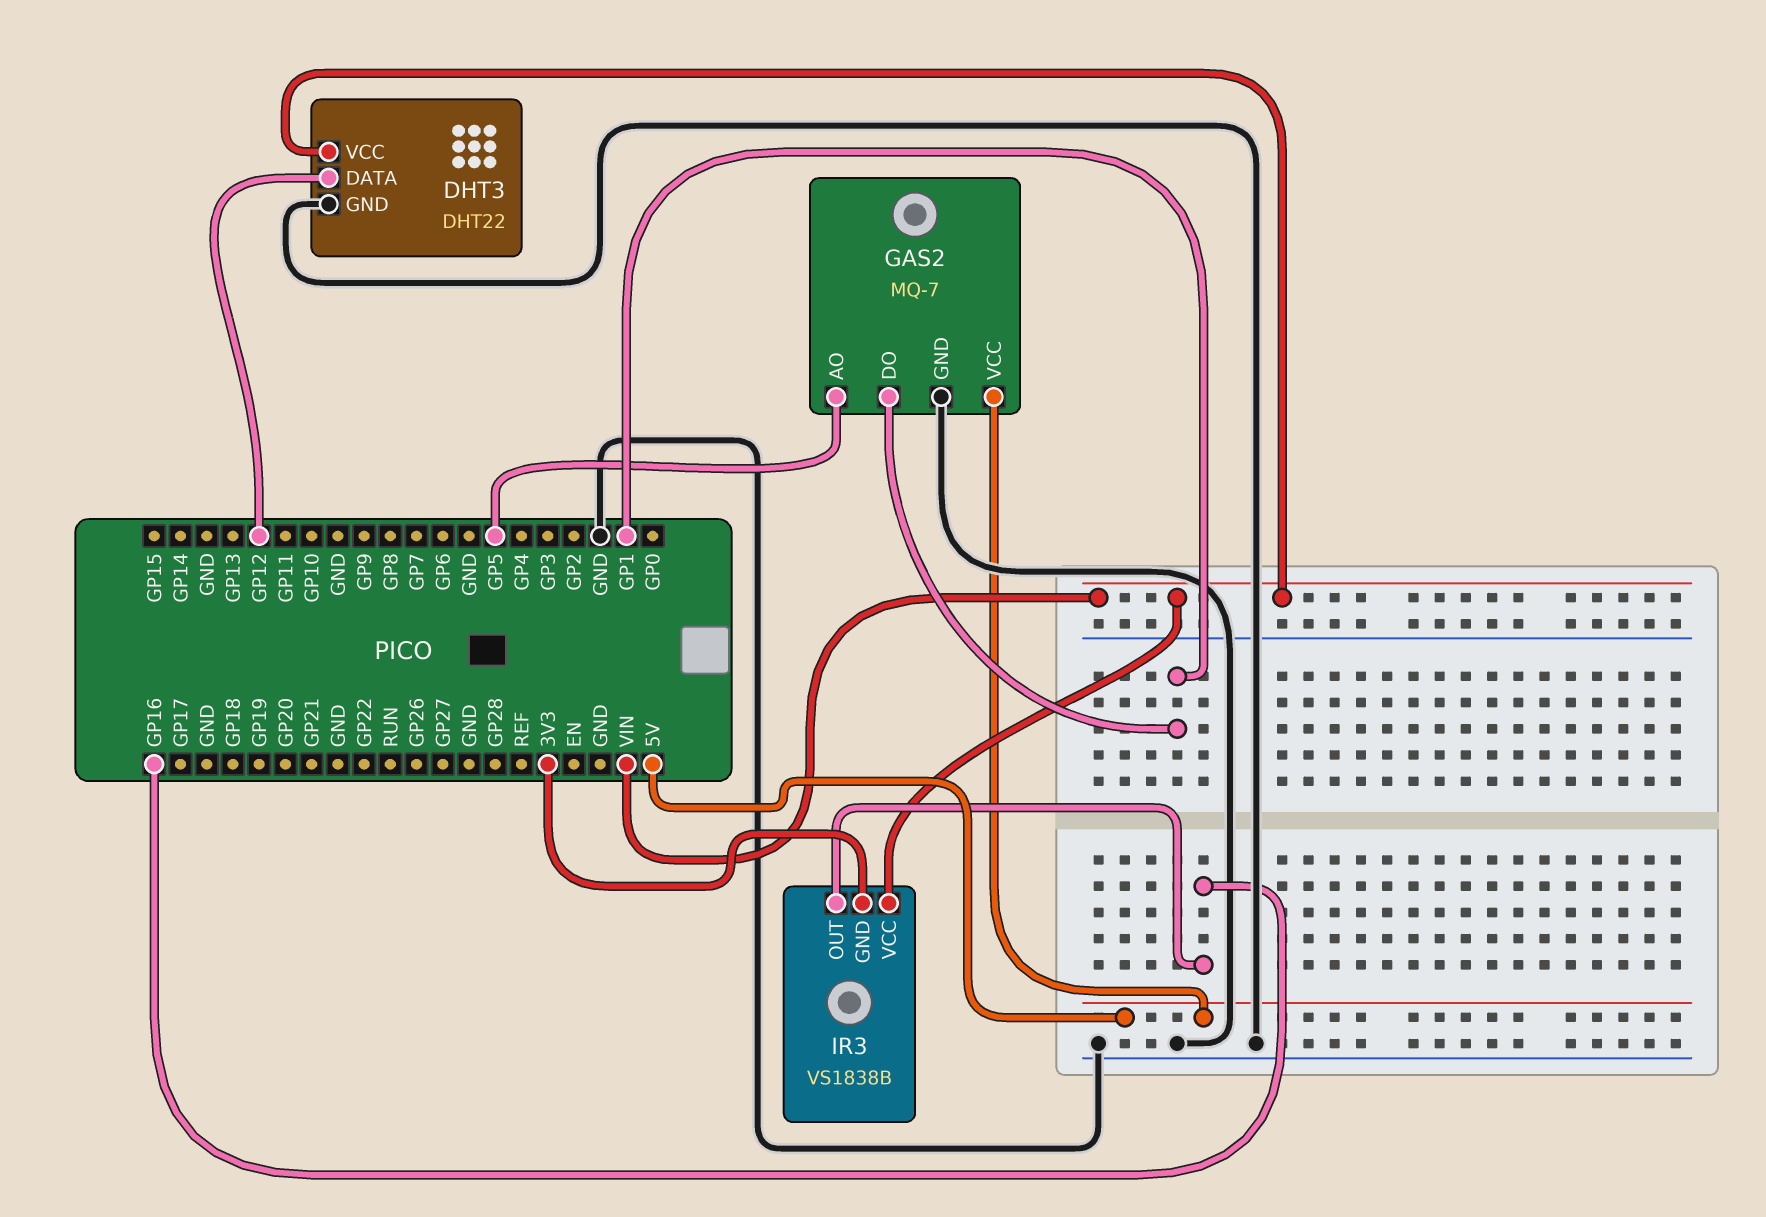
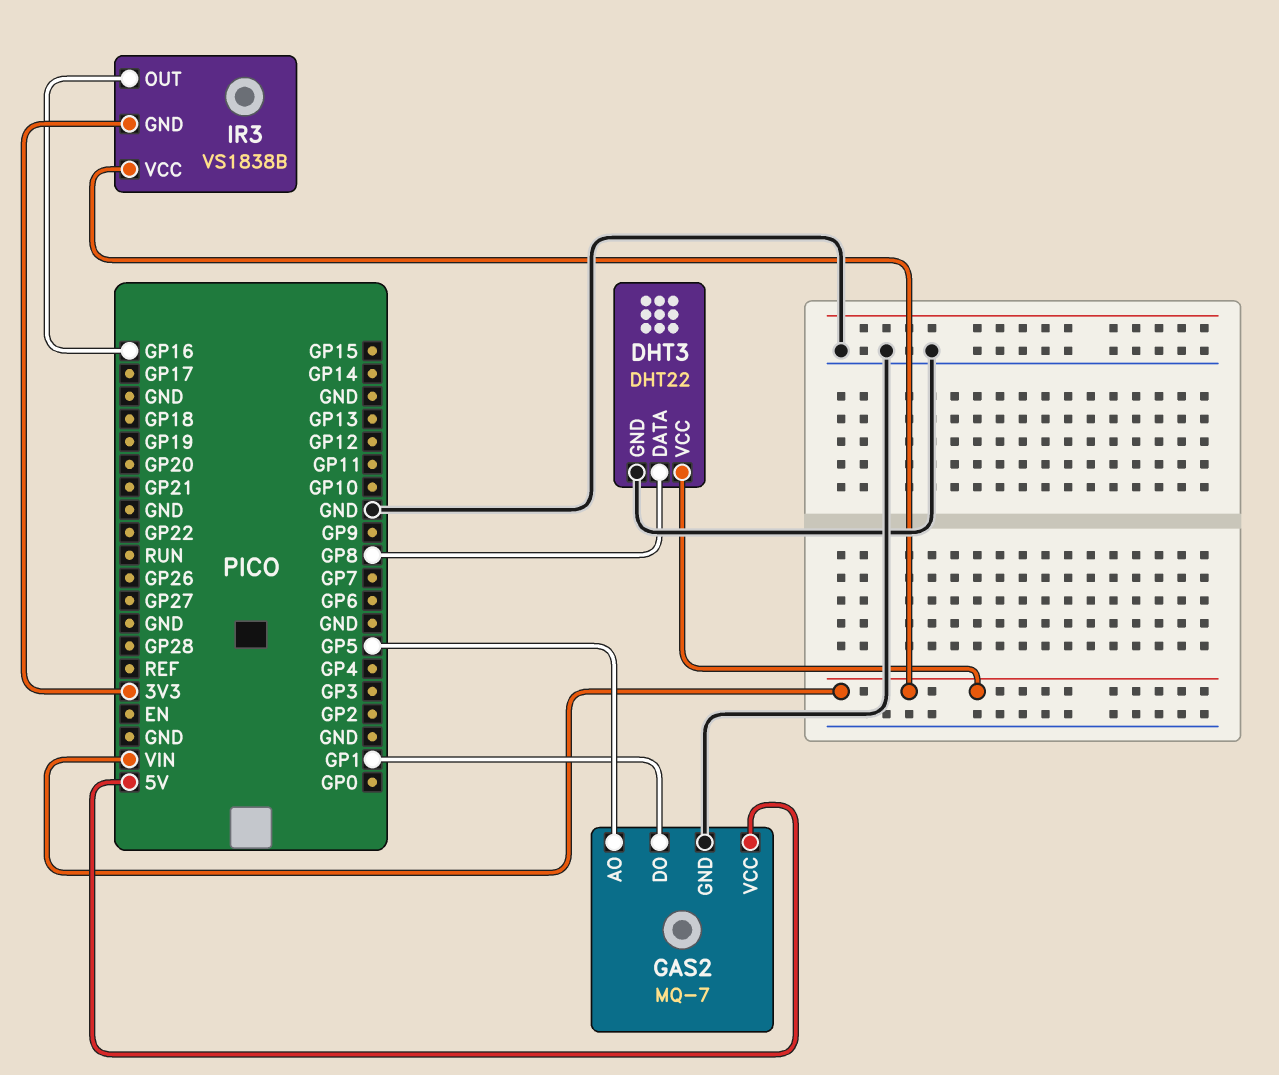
DHT3 pin DATA: GP12 -> GP8

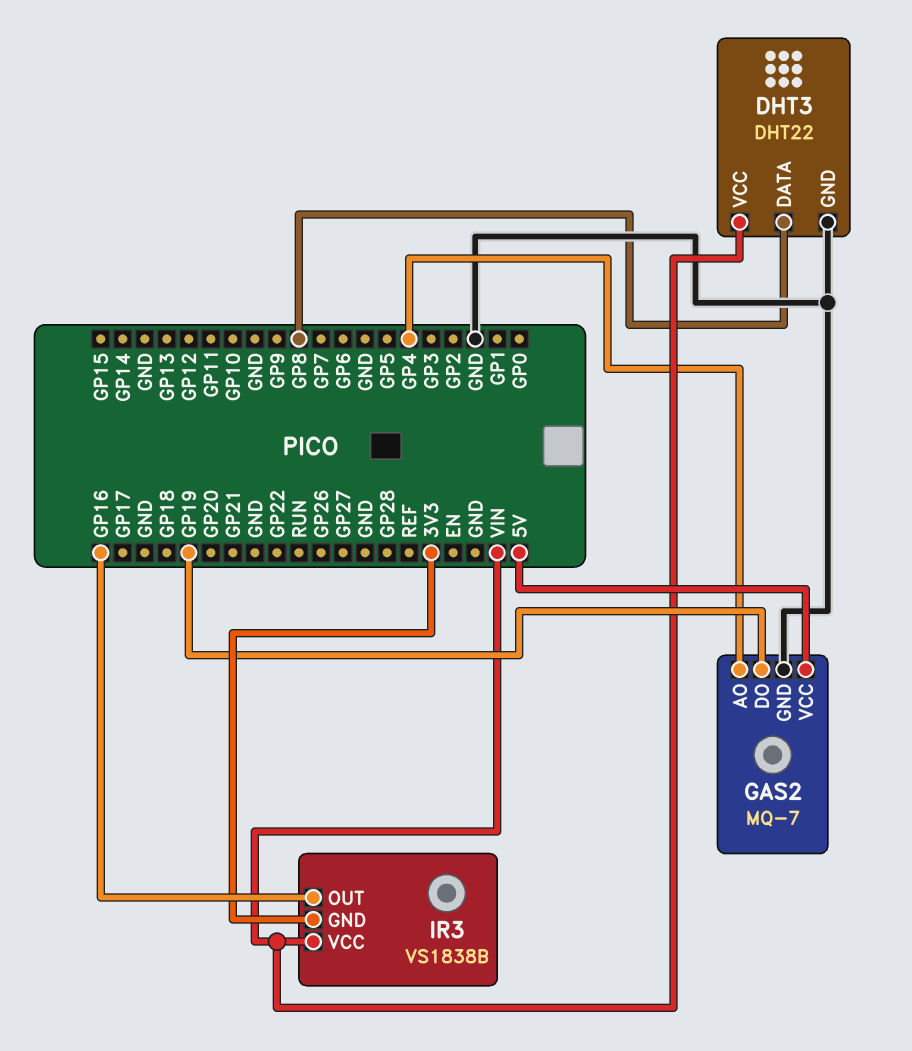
GAS2 pin AO: GP5 -> GP4
GAS2 pin DO: GP1 -> GP19

